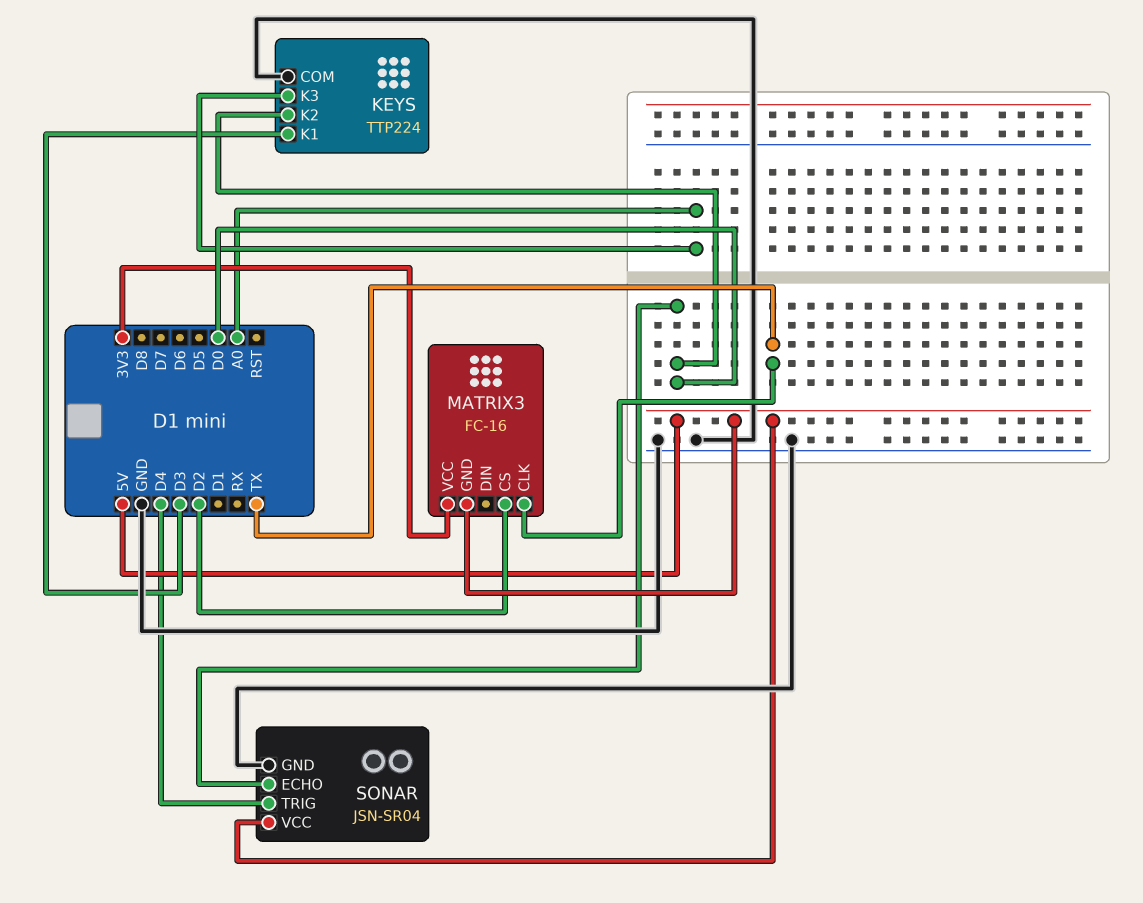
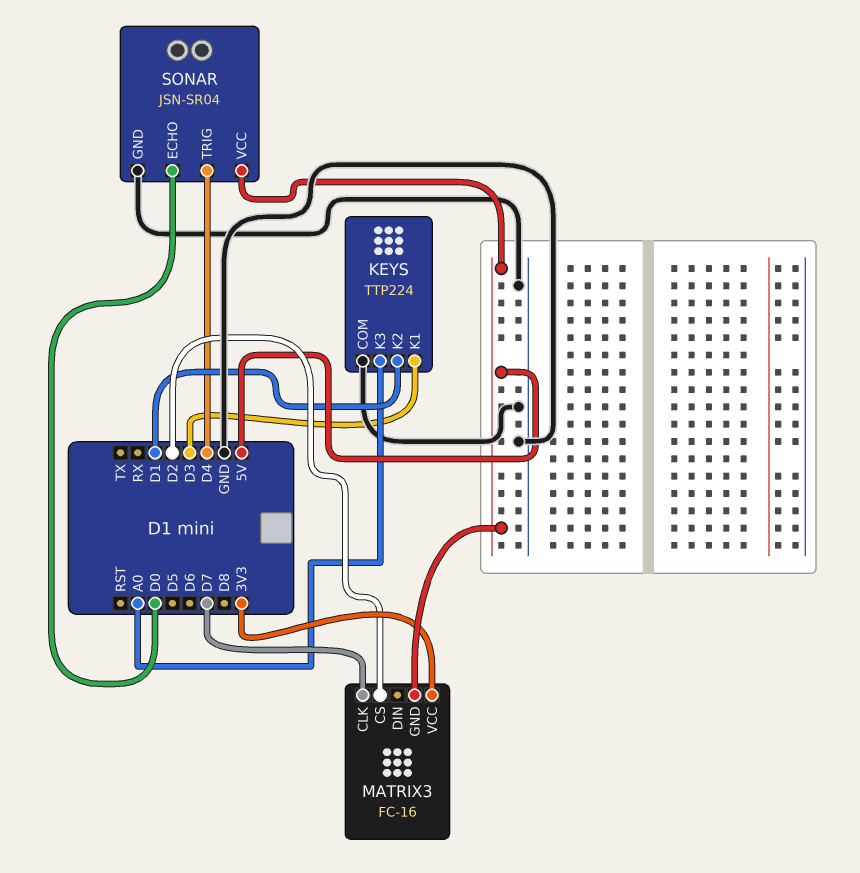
KEYS pin K2: D0 -> D1
MATRIX3 pin CLK: TX -> D7

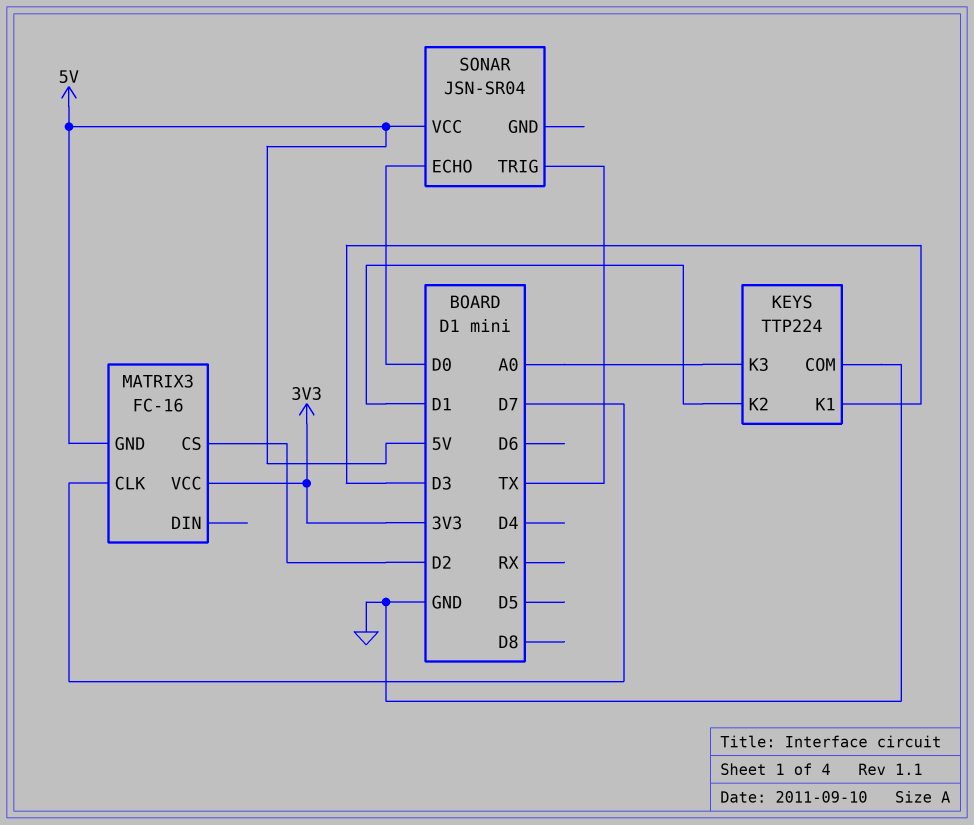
SONAR pin GND: GND -> none
SONAR pin TRIG: D4 -> TX

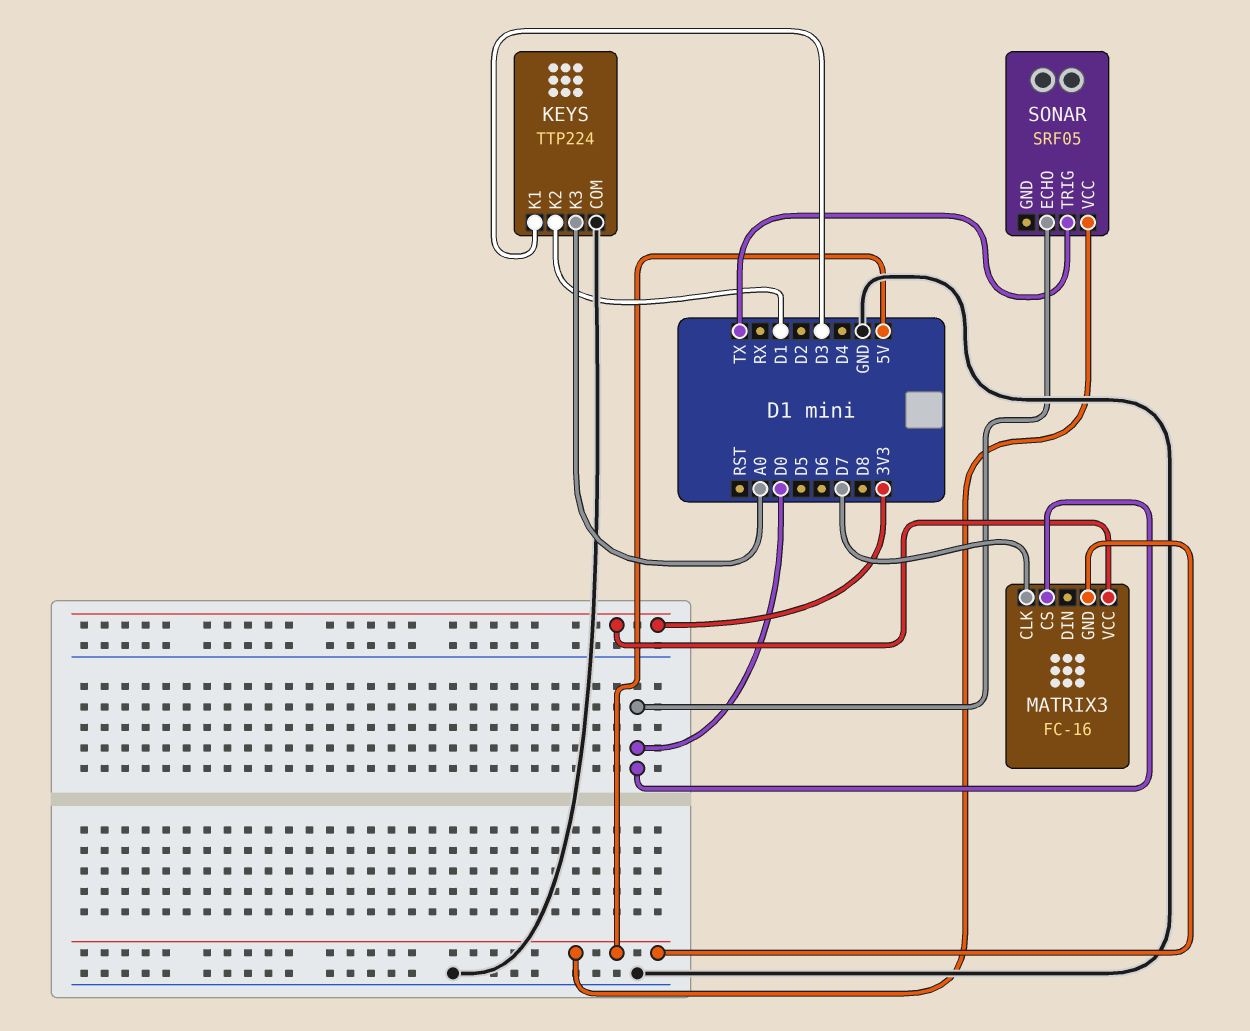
MATRIX3 pin CS: D2 -> D0
SONAR: JSN-SR04 -> SRF05

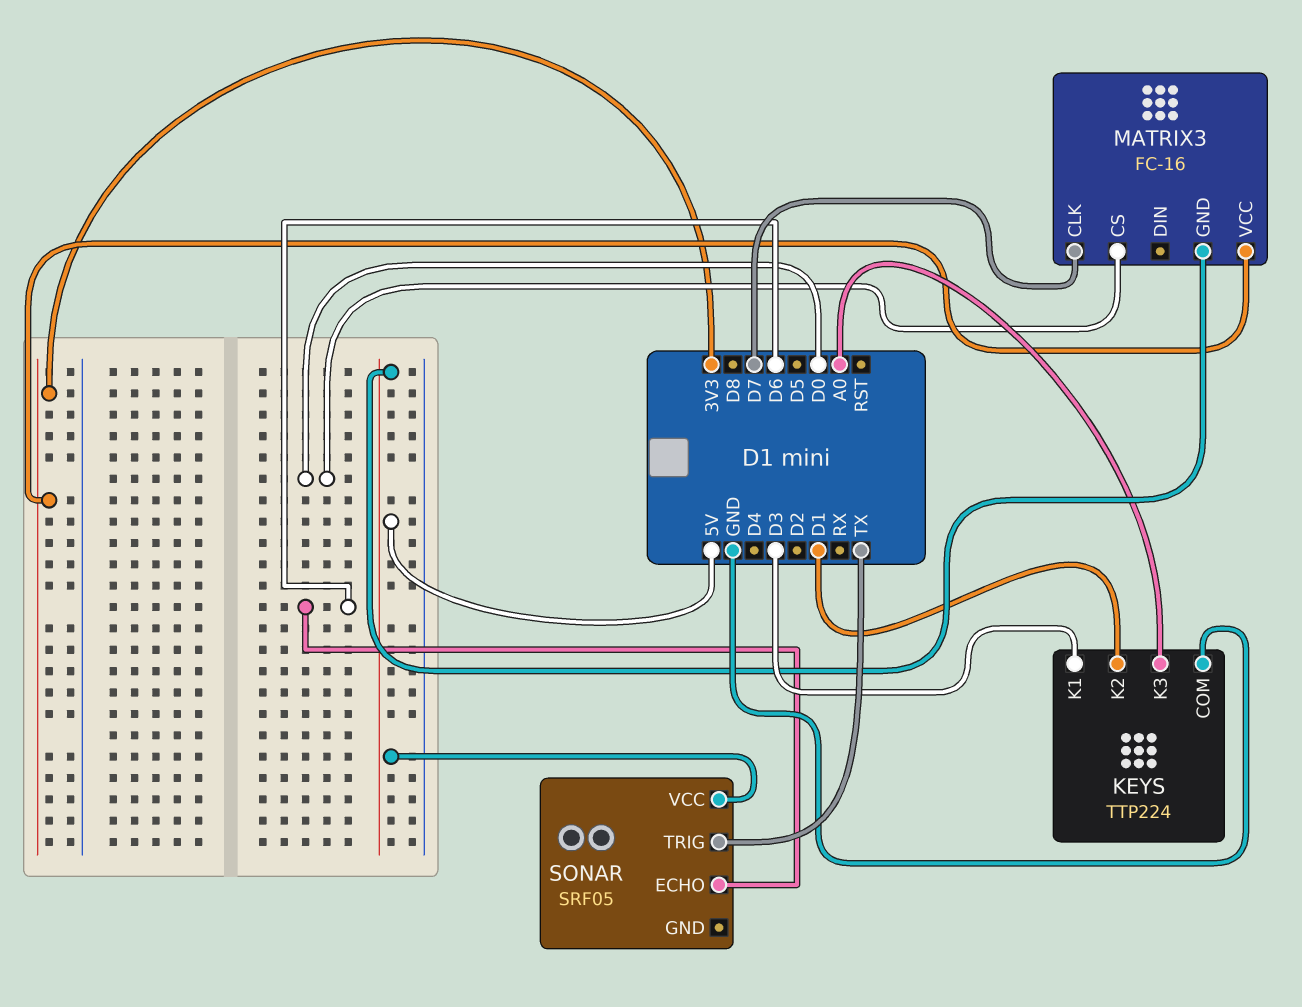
SONAR pin ECHO: D0 -> D6

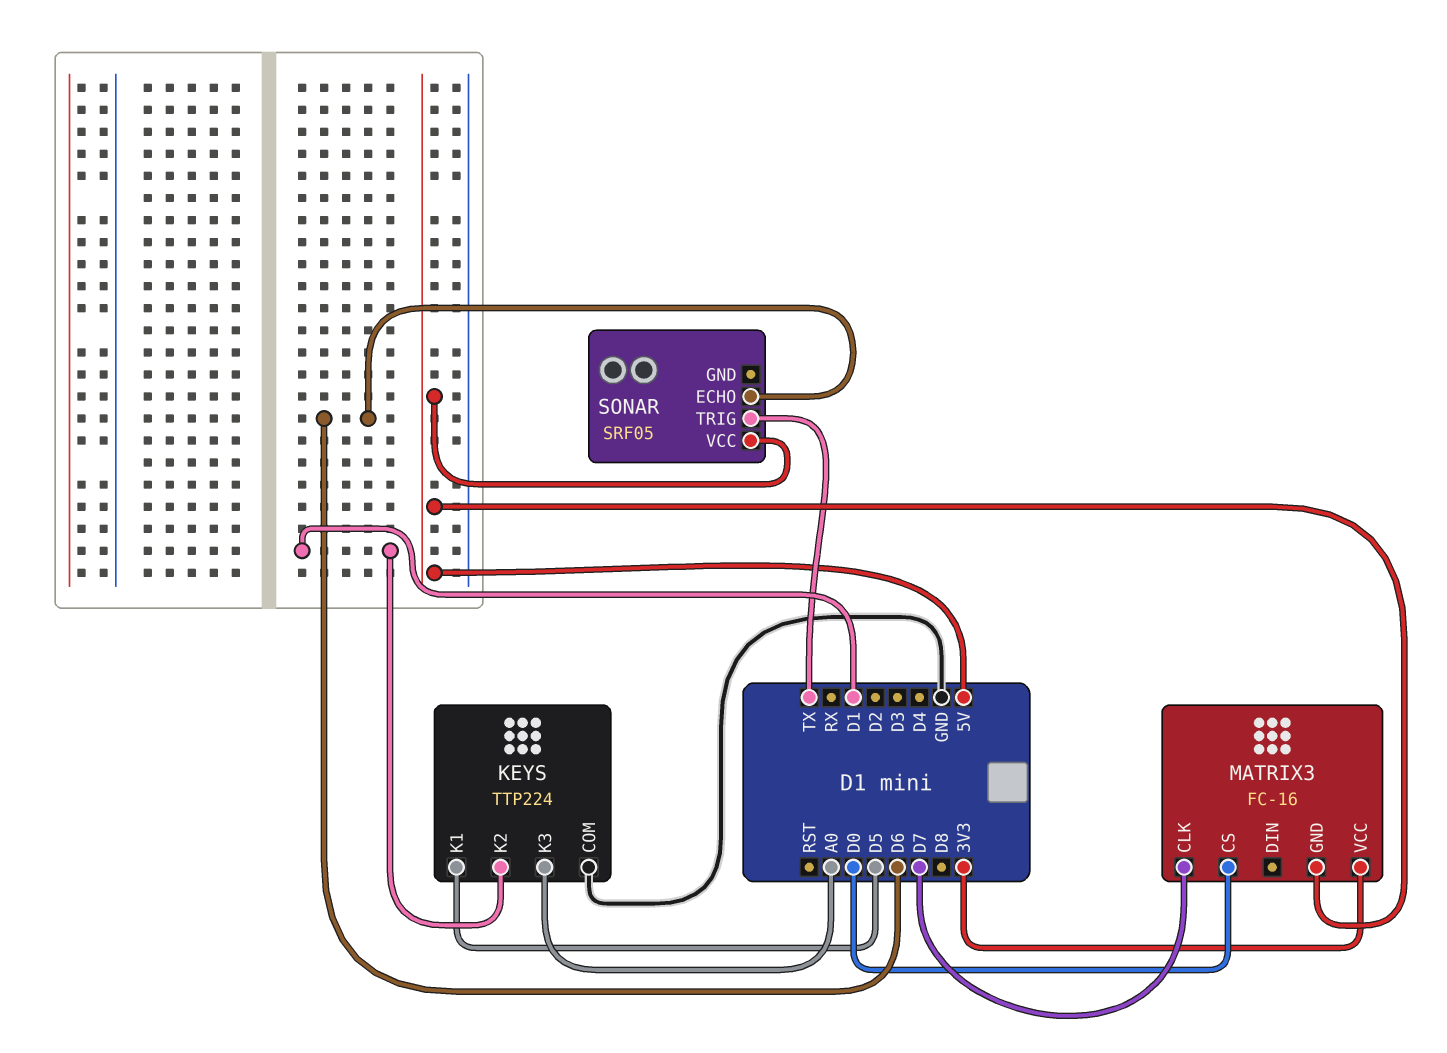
KEYS pin K1: D3 -> D5

